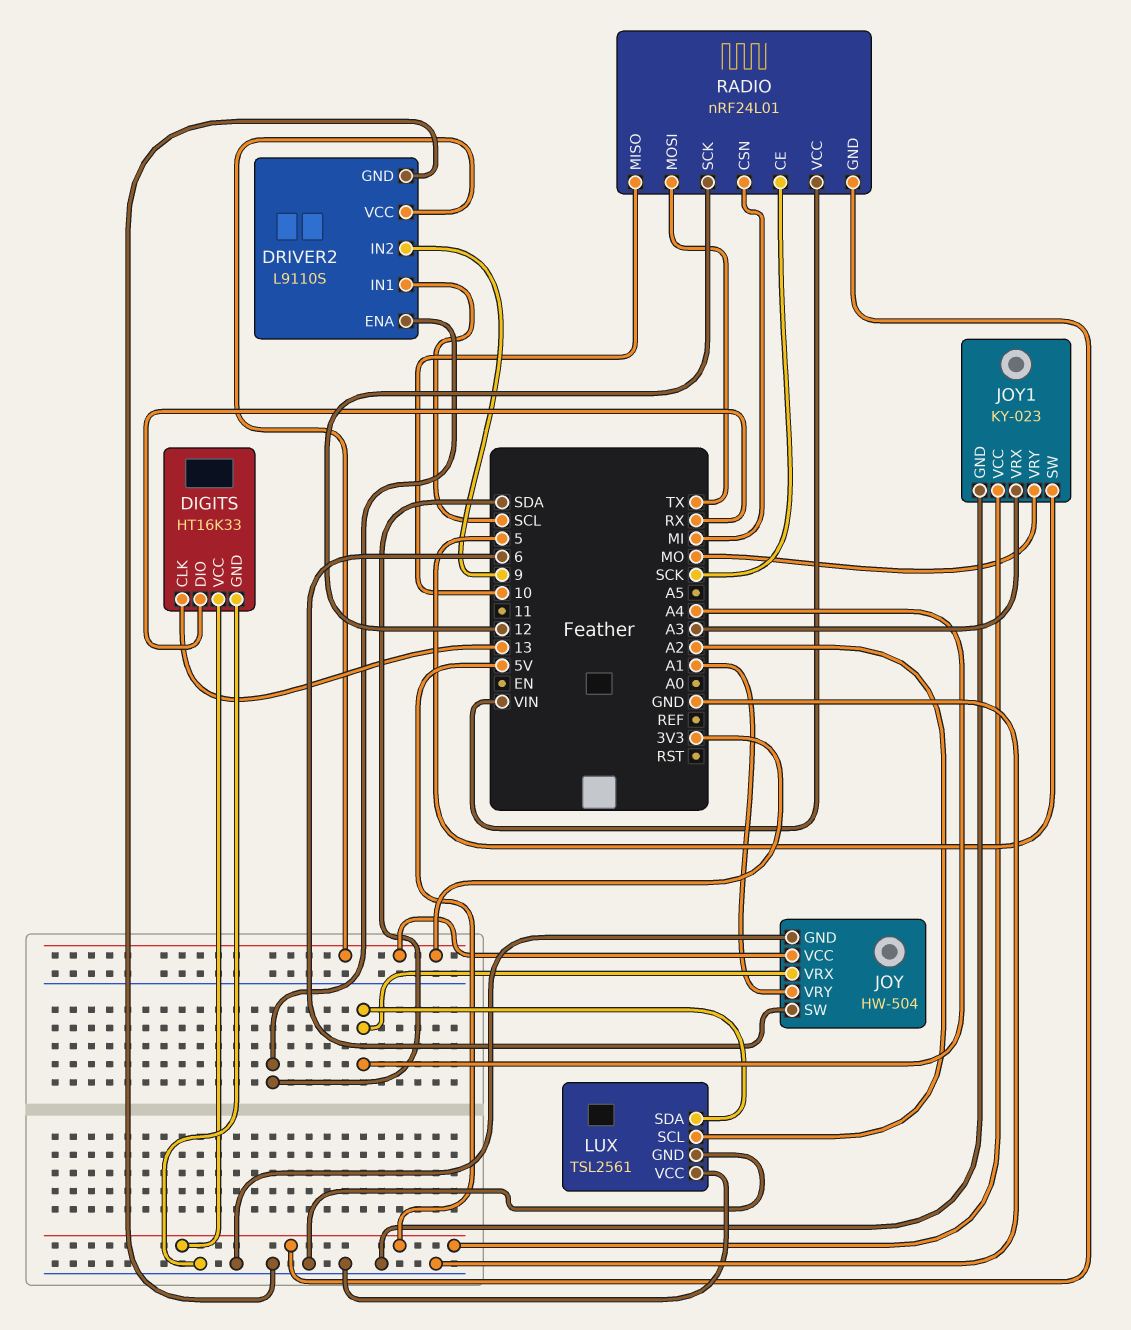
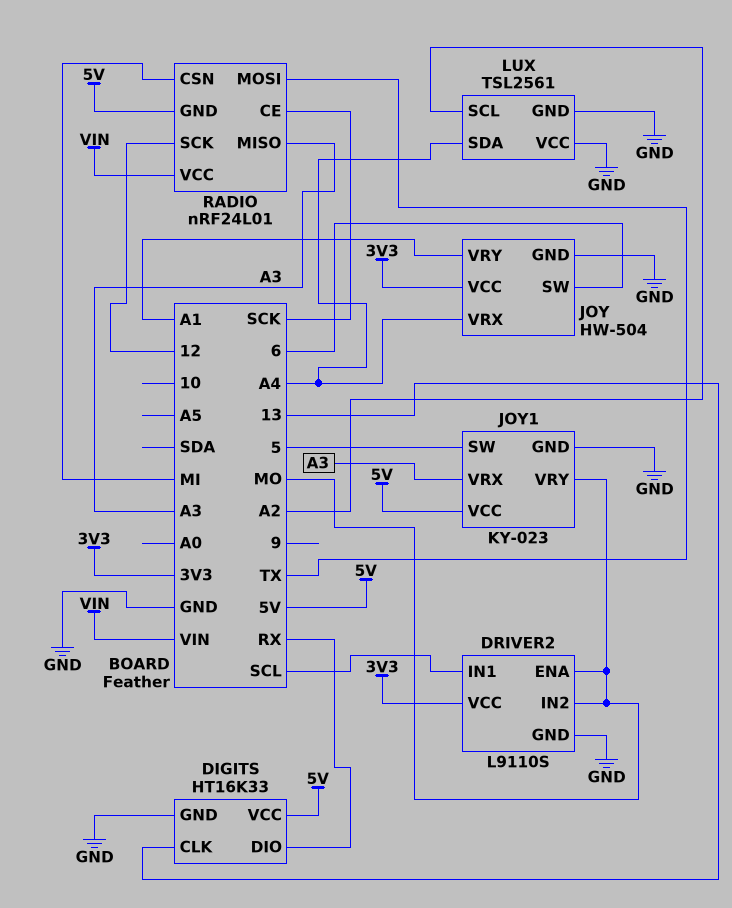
DRIVER2 pin ENA: SDA -> MO
DRIVER2 pin IN2: 9 -> MO
RADIO pin MISO: 10 -> A3

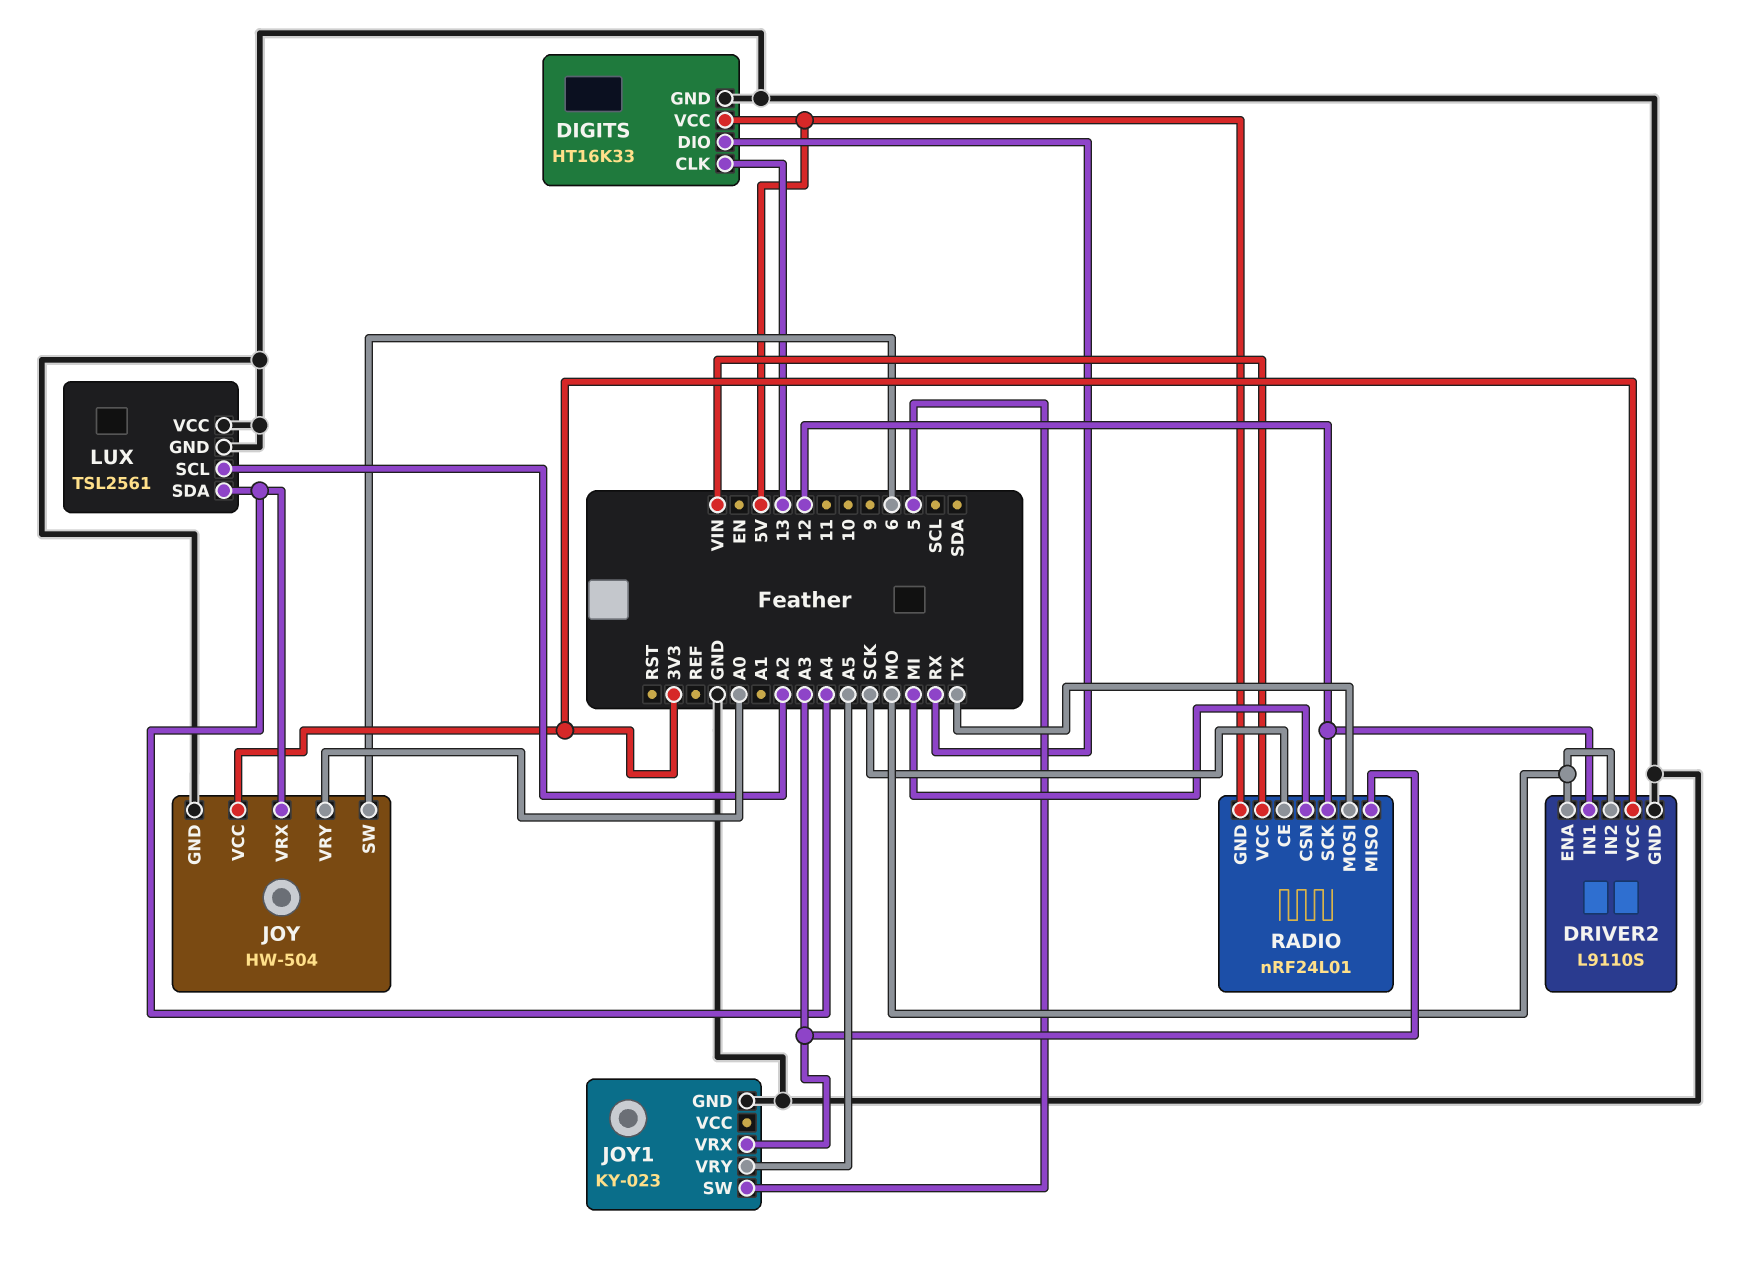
DRIVER2 pin IN1: SCL -> 12
JOY pin VRY: A1 -> A0
JOY1 pin VCC: 5V -> none
JOY1 pin VRY: MO -> A5

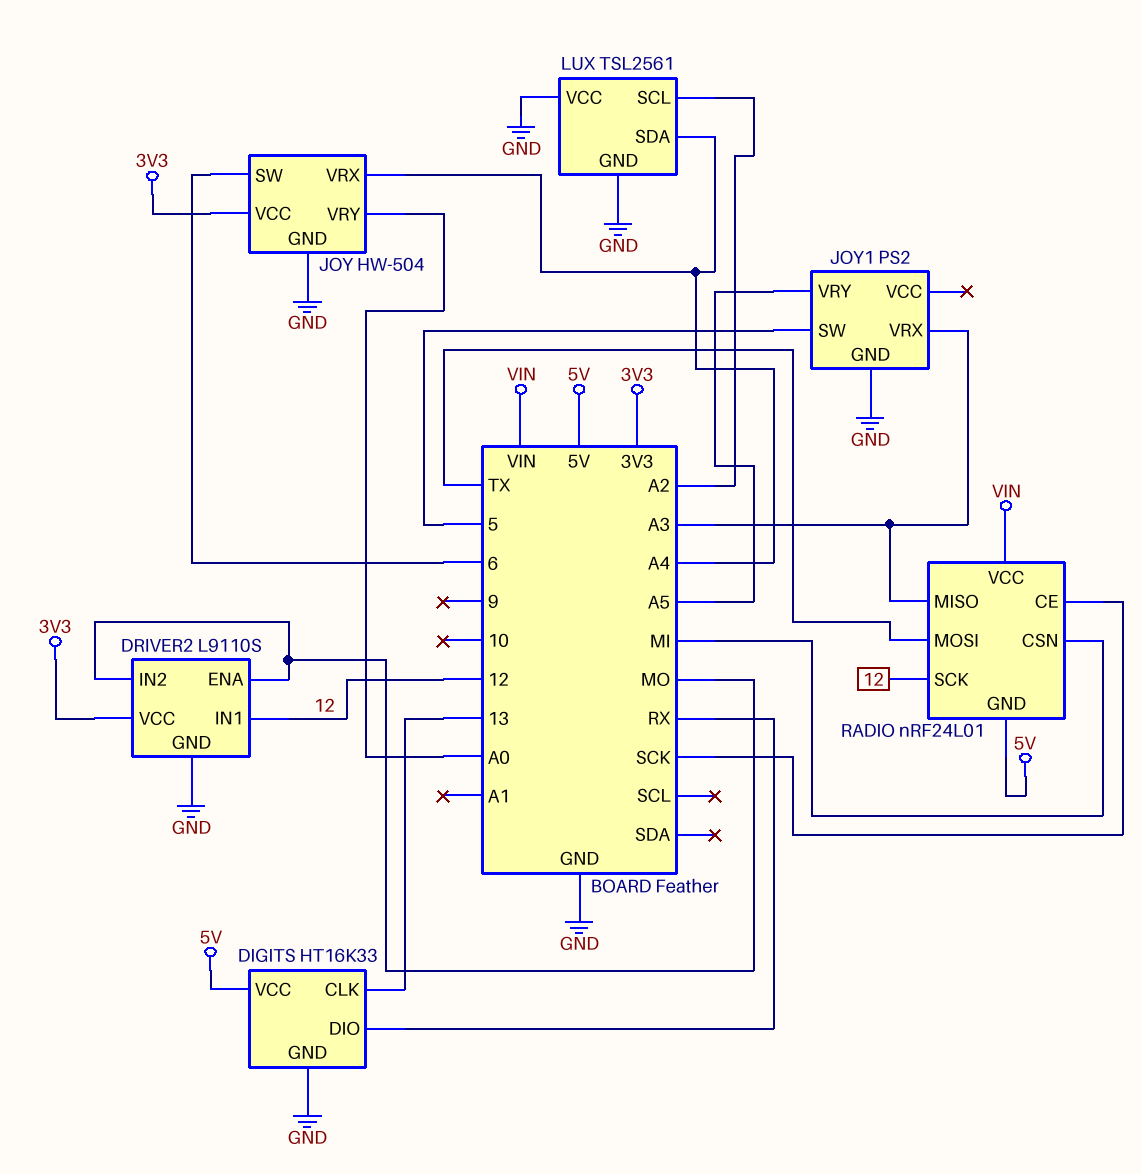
JOY1: KY-023 -> PS2

